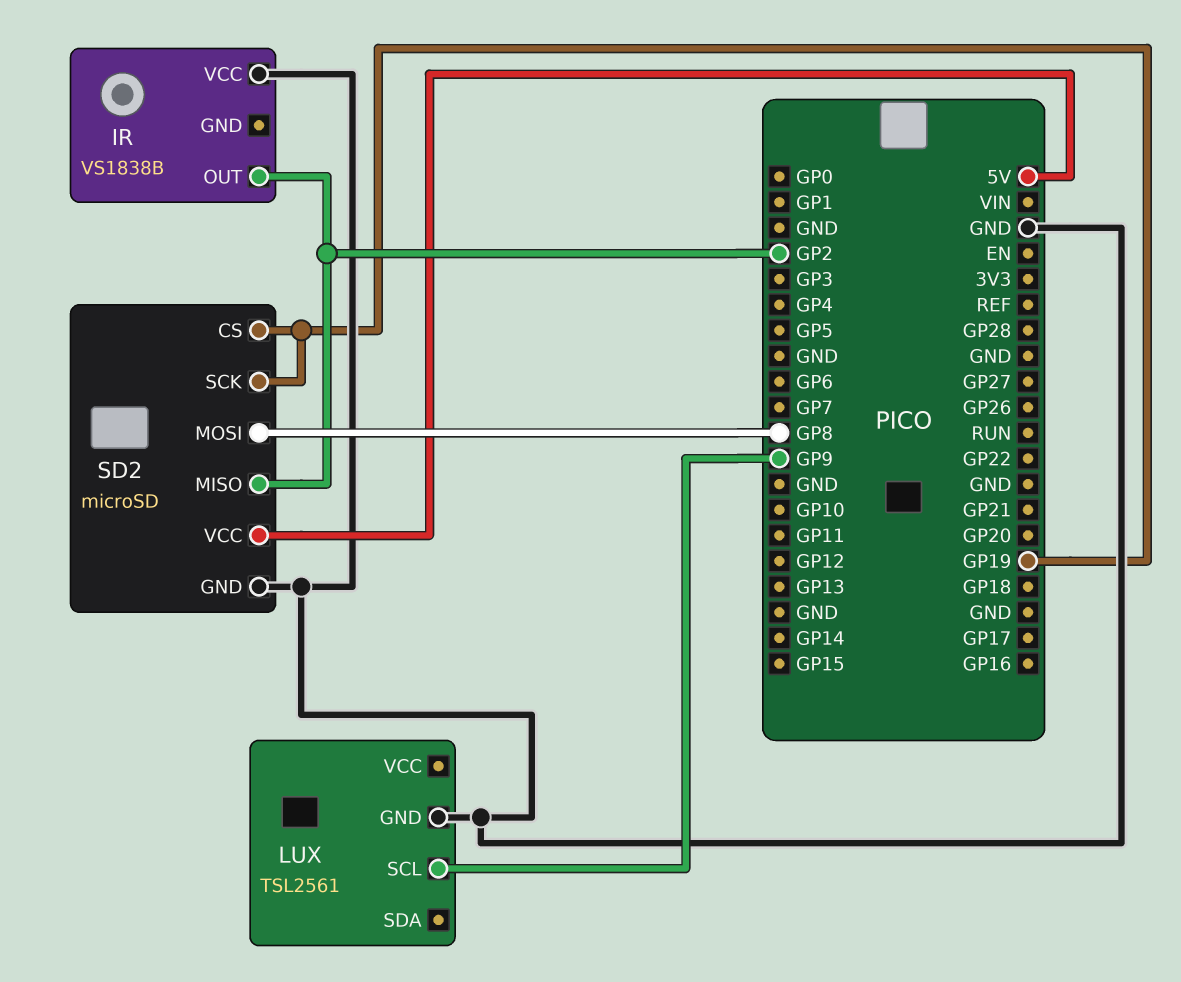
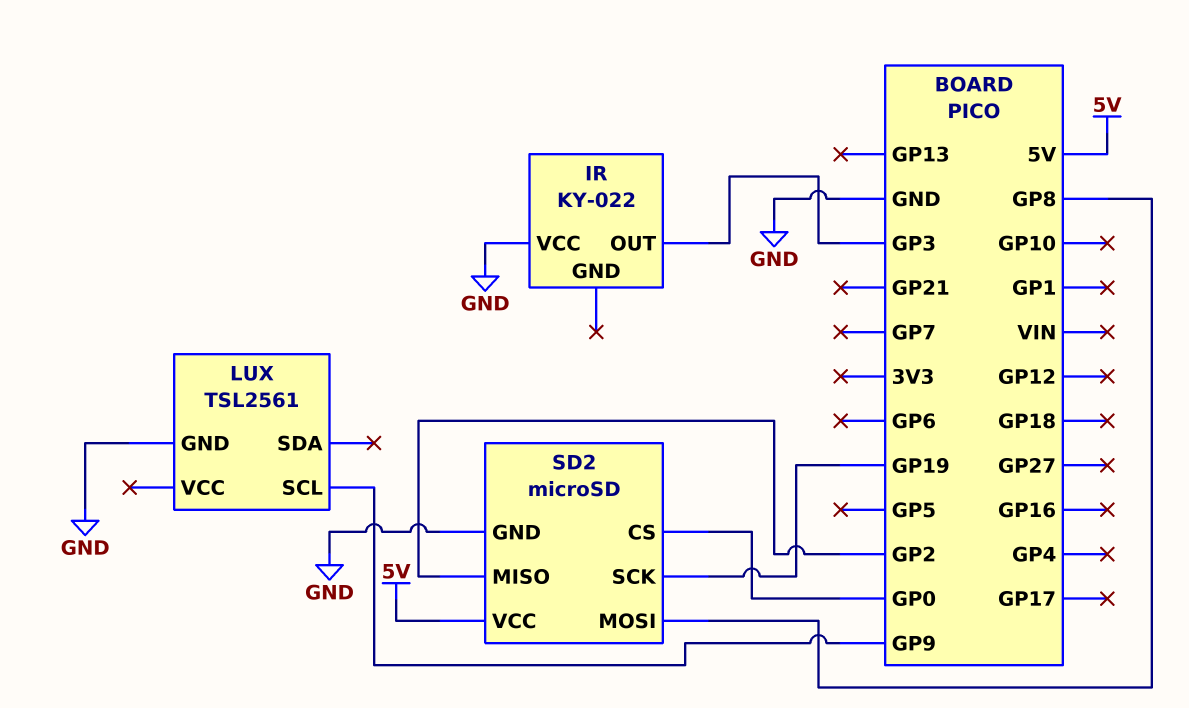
IR: VS1838B -> KY-022
IR pin OUT: GP2 -> GP3
SD2 pin CS: GP19 -> GP0

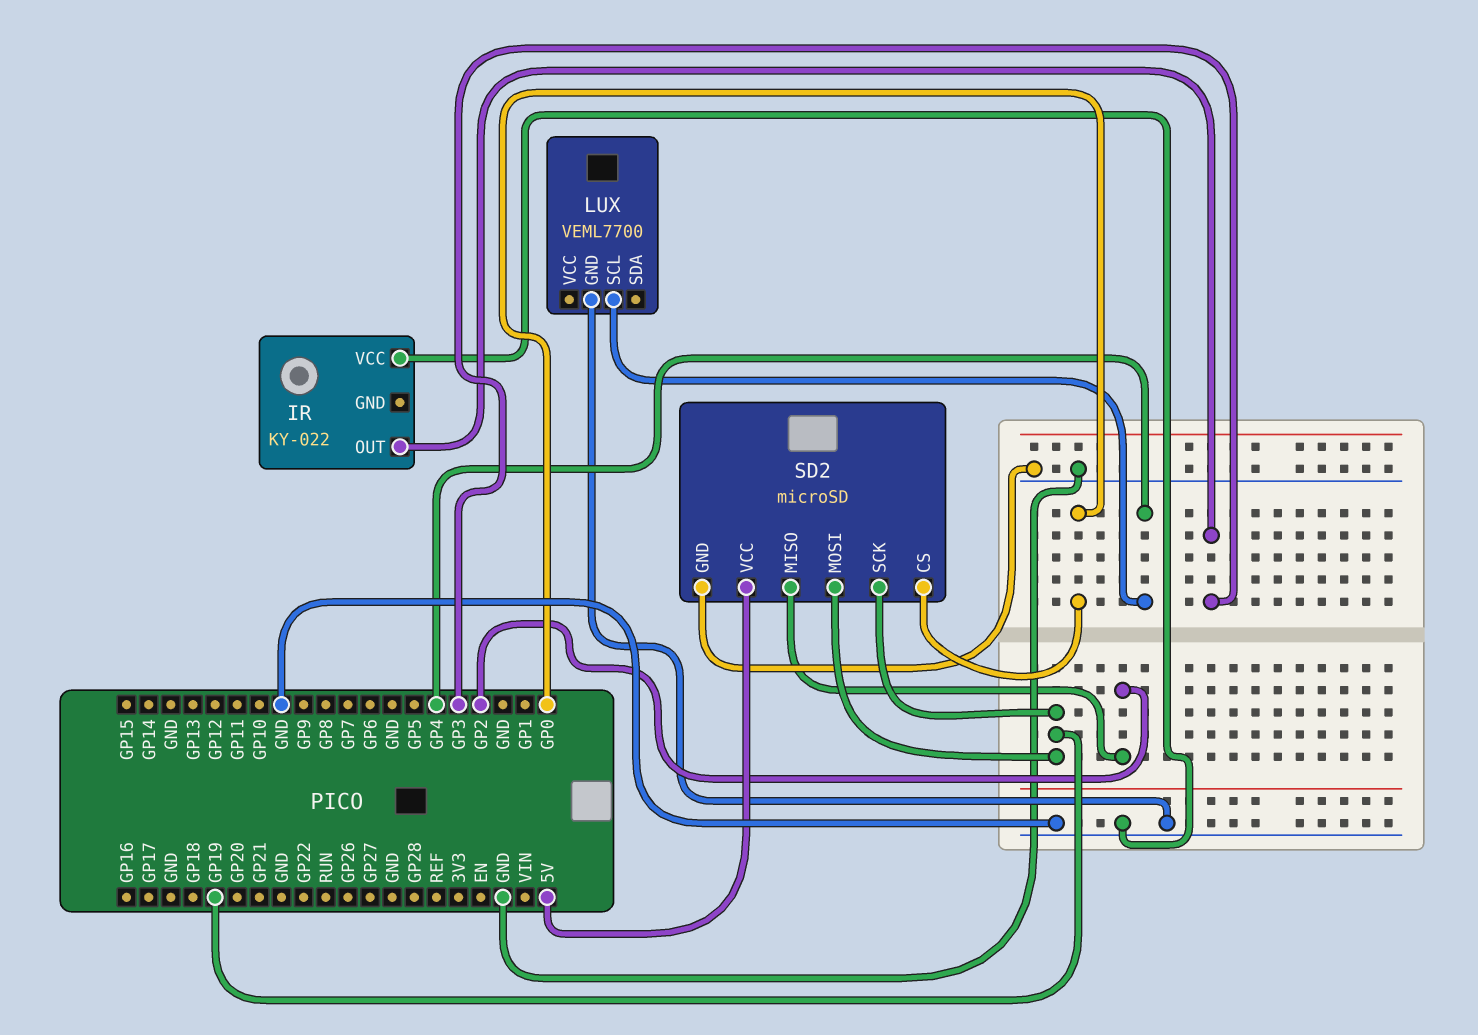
LUX: TSL2561 -> VEML7700
LUX pin SCL: GP9 -> GP4
SD2 pin MOSI: GP8 -> GP19

